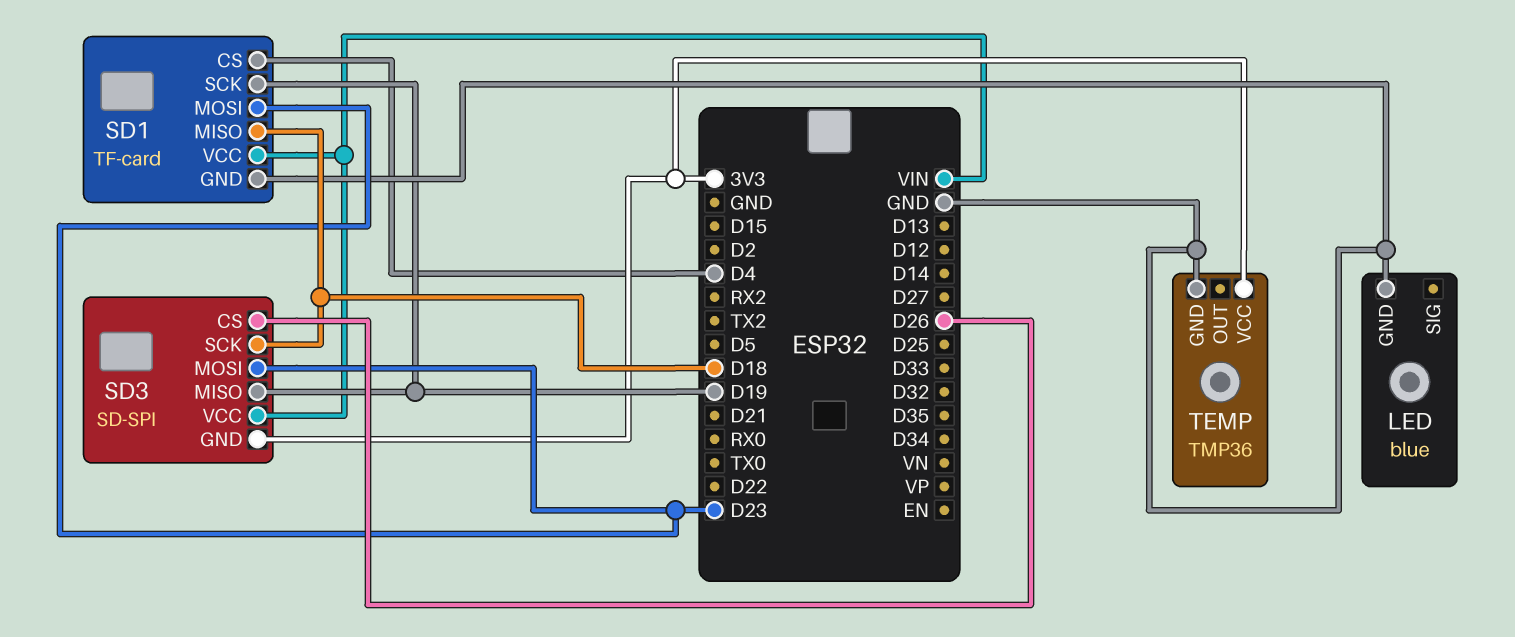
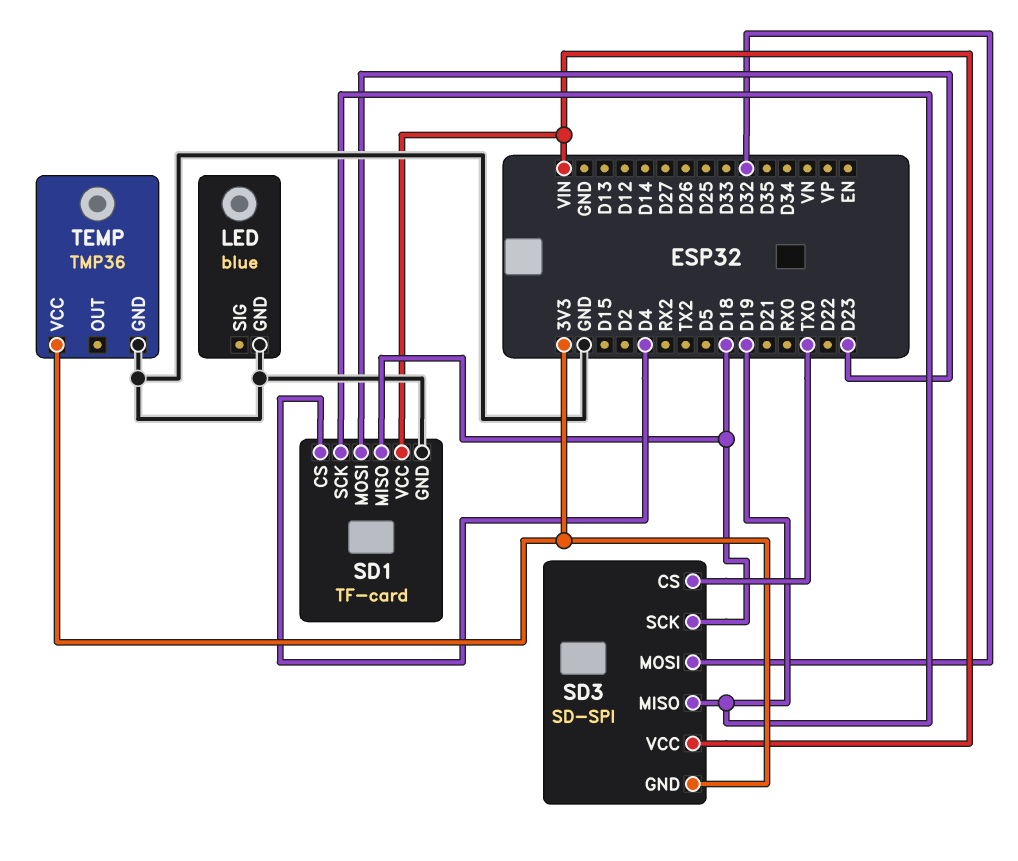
SD3 pin CS: D26 -> TX0
SD3 pin MOSI: D23 -> D32

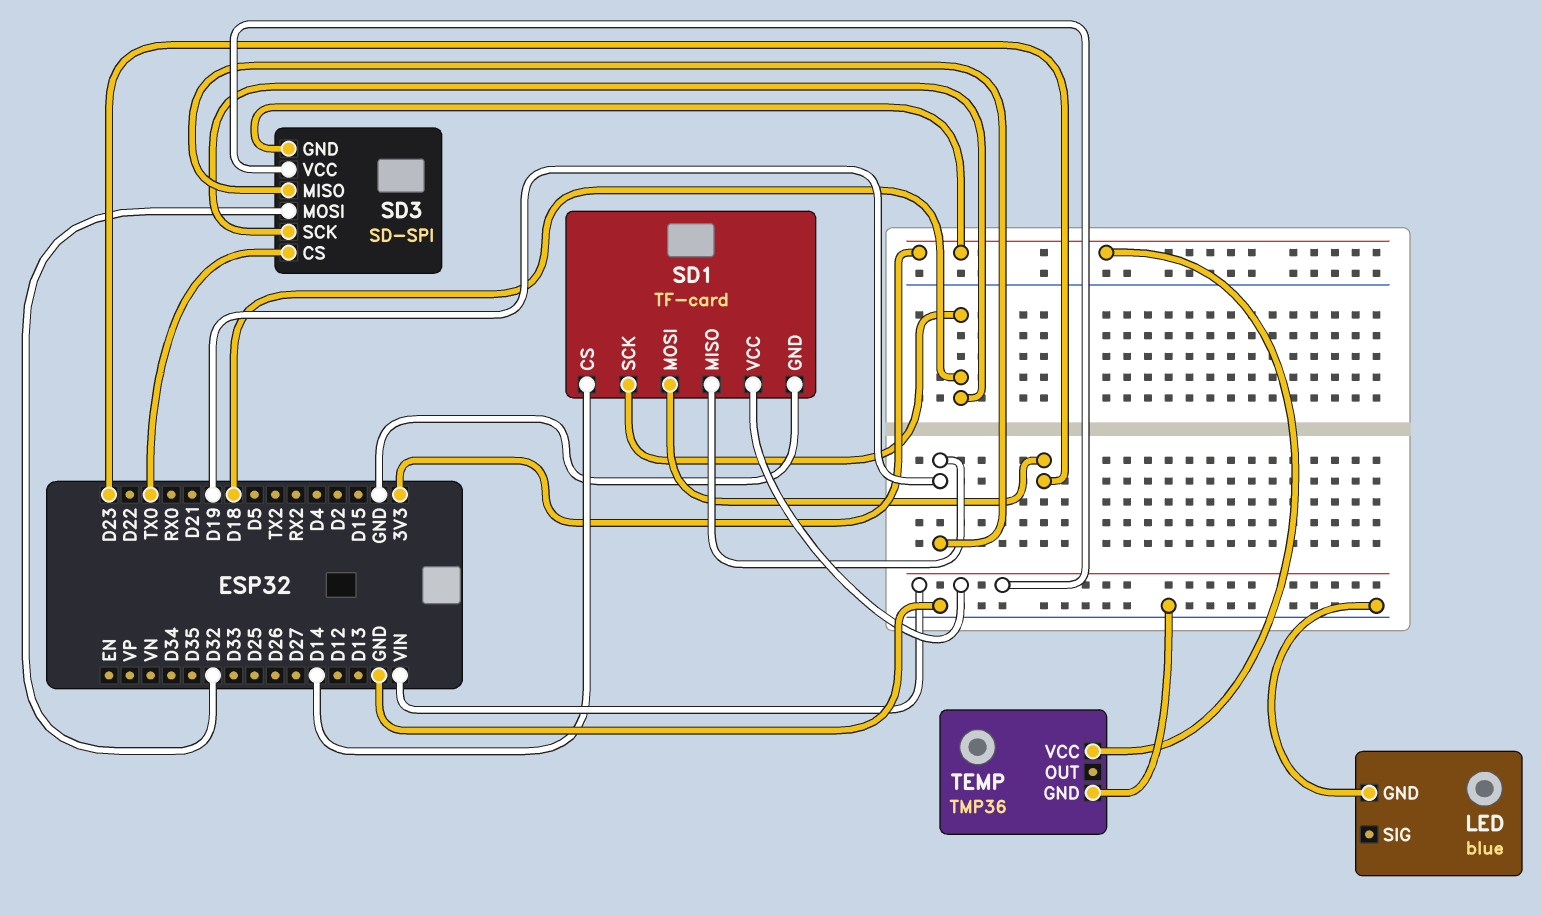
SD1 pin CS: D4 -> D14
SD1 pin MISO: D18 -> D19
SD1 pin SCK: D19 -> D18

